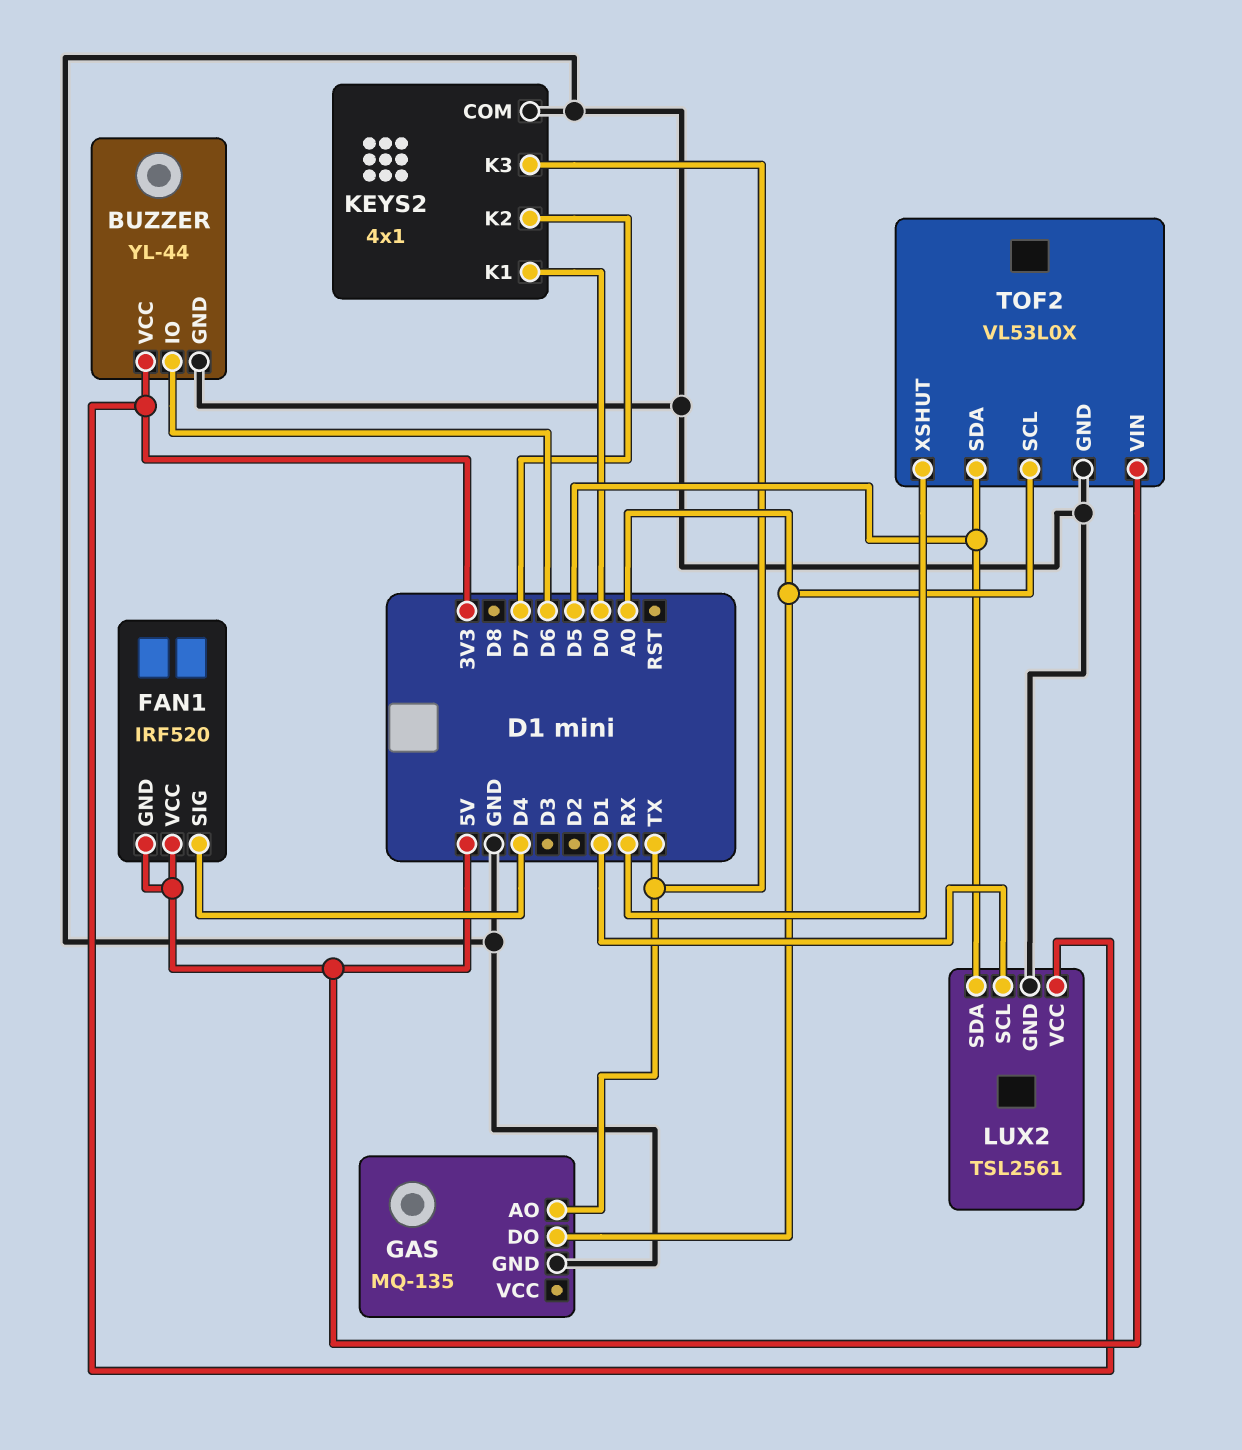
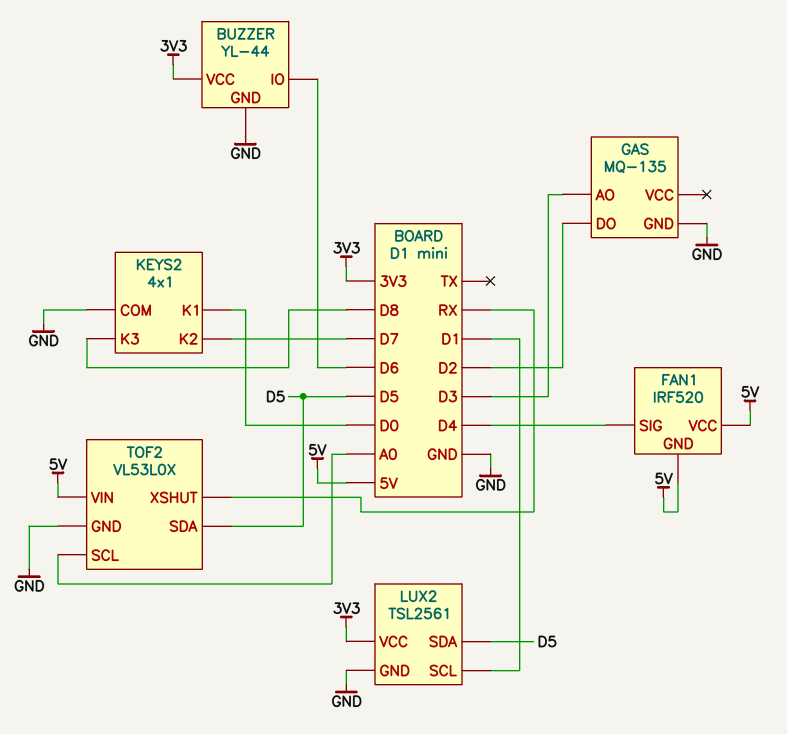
GAS pin AO: TX -> D3
GAS pin DO: A0 -> D2
KEYS2 pin K3: TX -> D8

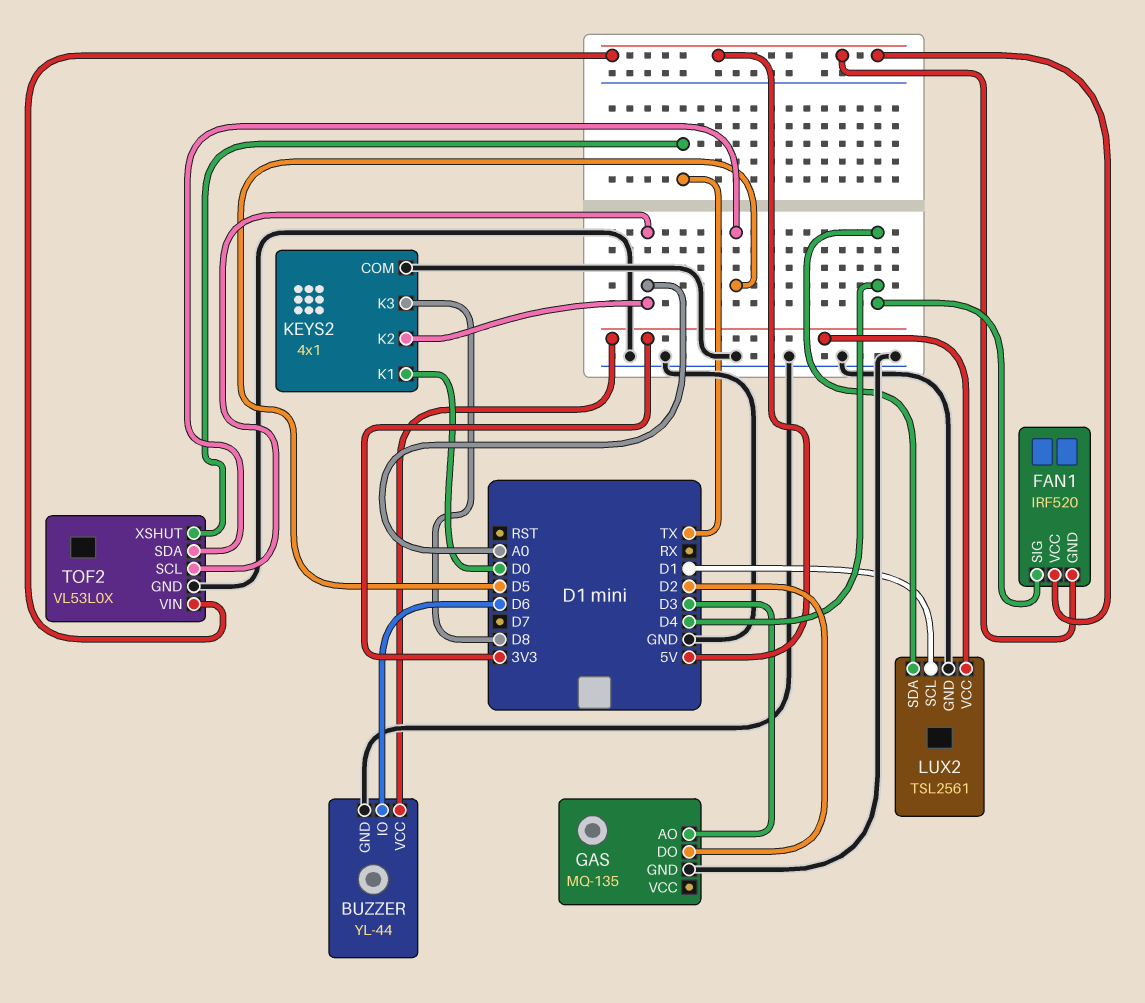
KEYS2 pin K2: D7 -> A0
LUX2 pin SDA: D5 -> D4
TOF2 pin XSHUT: RX -> TX

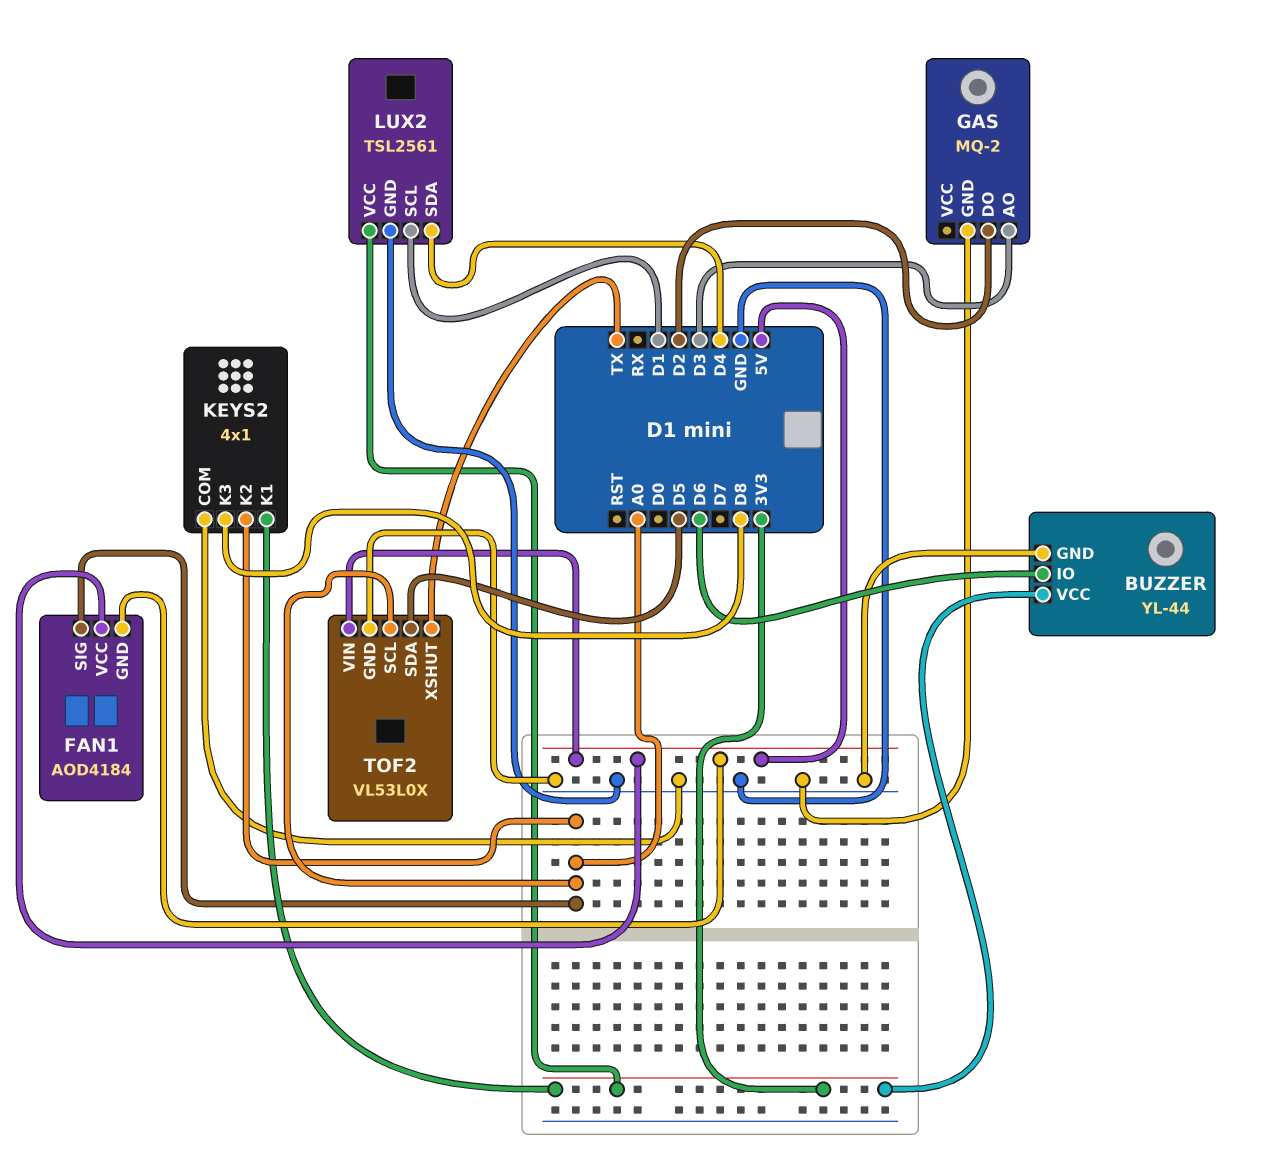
FAN1: IRF520 -> AOD4184
FAN1 pin SIG: D4 -> A0
GAS: MQ-135 -> MQ-2
KEYS2 pin K1: D0 -> 3V3

